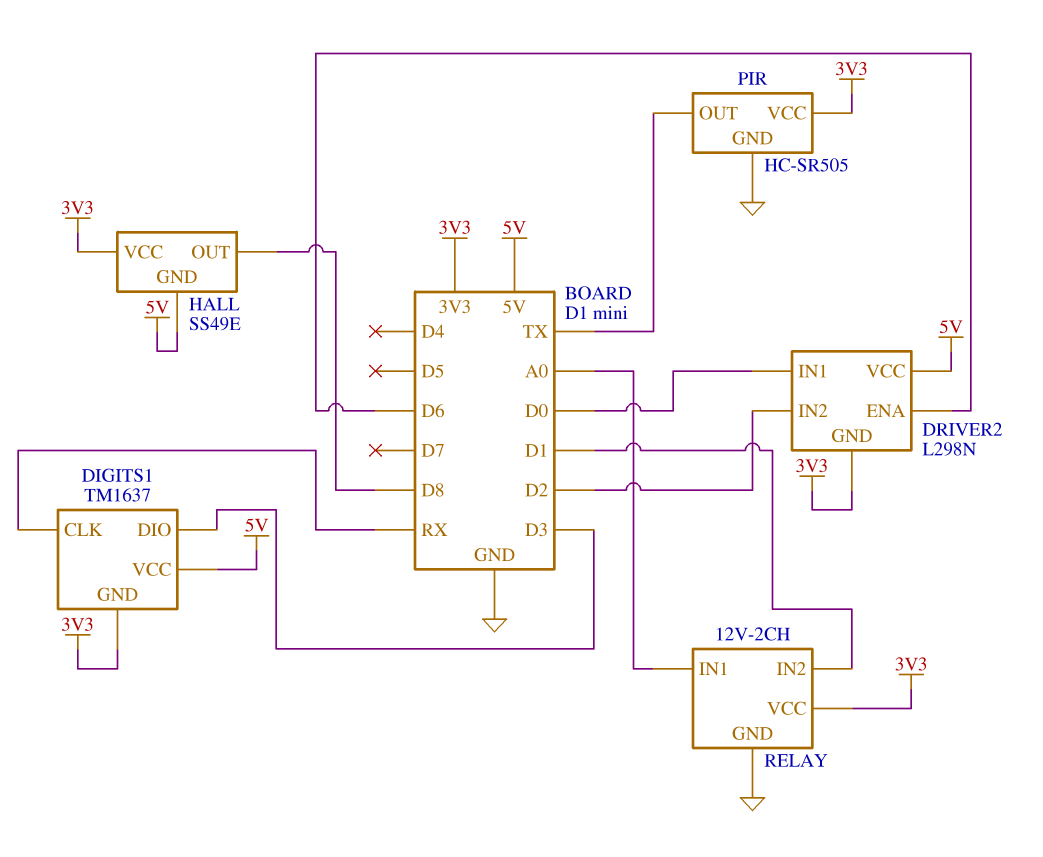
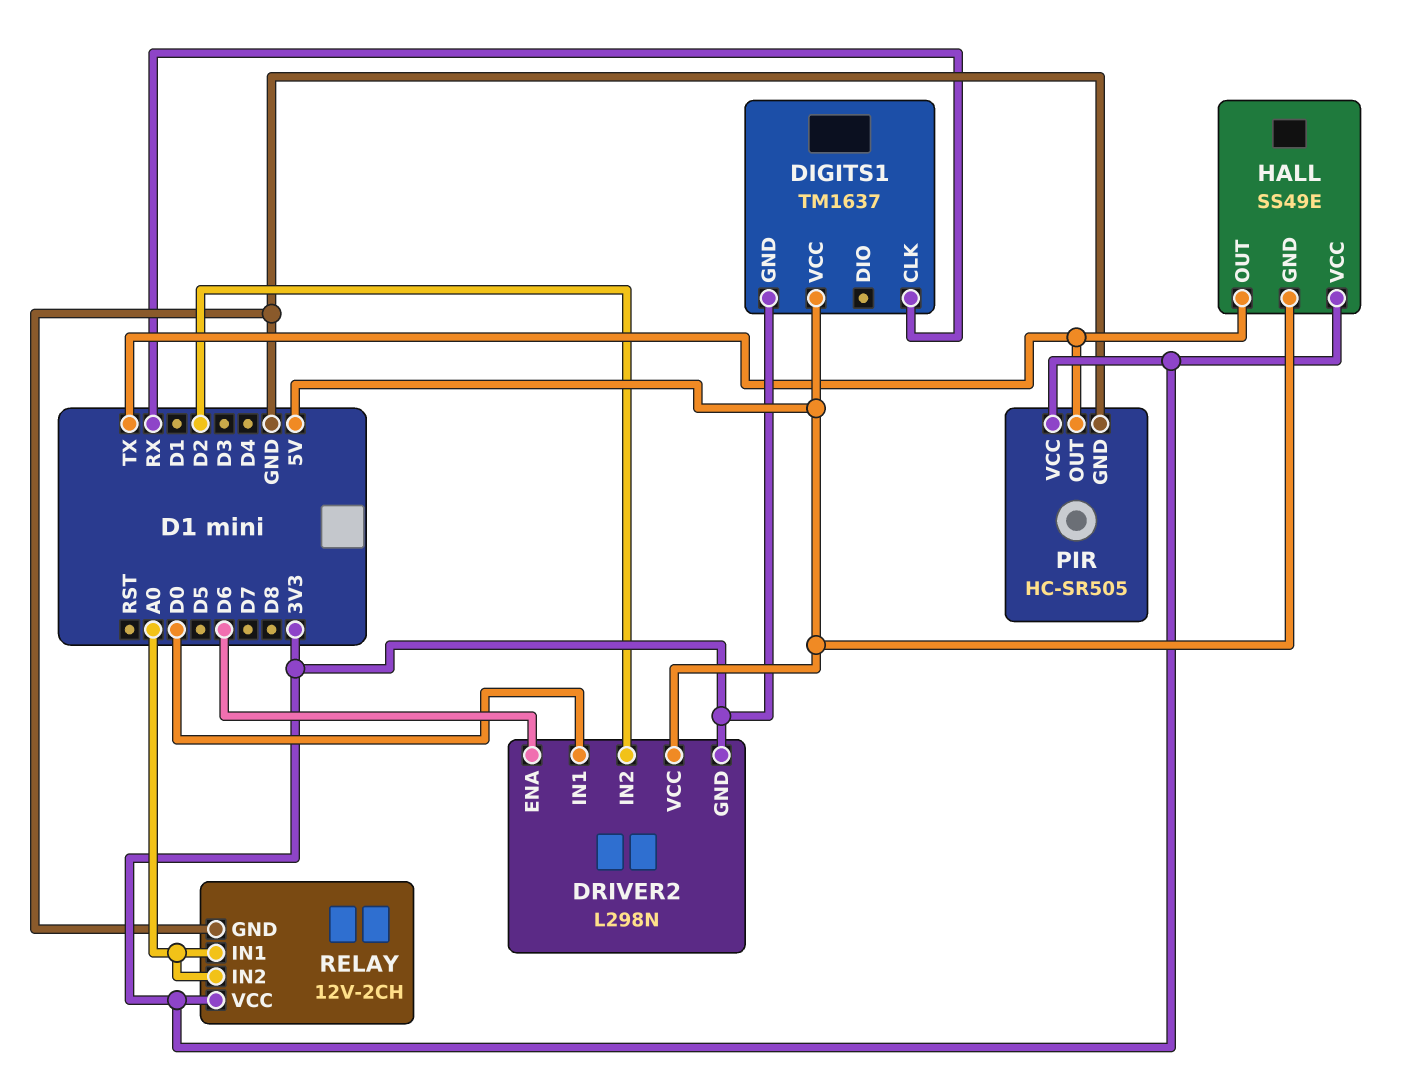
DIGITS1 pin DIO: D3 -> none
HALL pin OUT: D8 -> TX
RELAY pin IN2: D1 -> A0

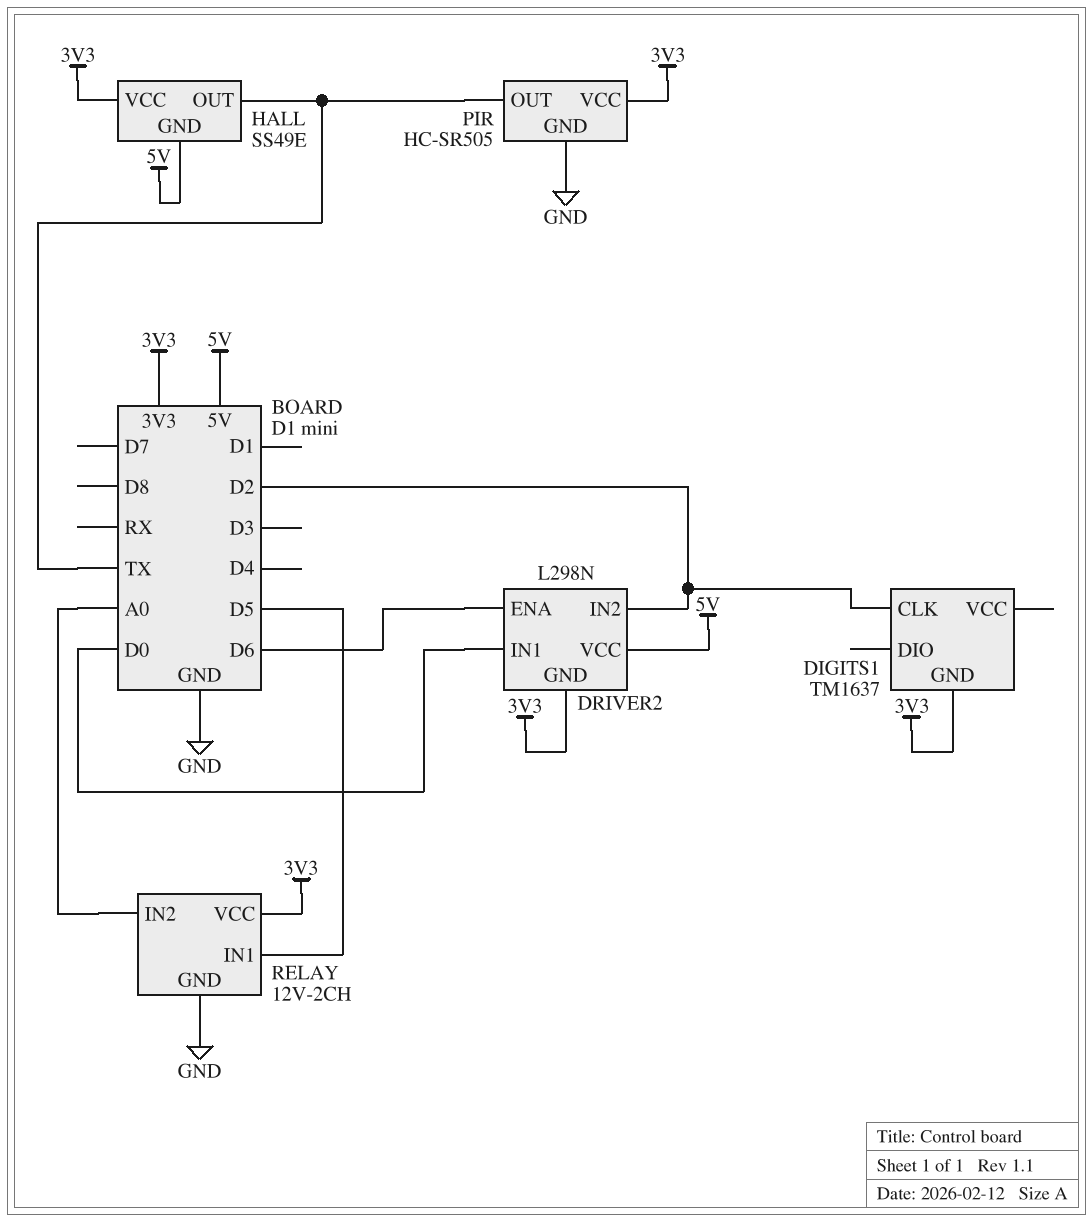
DIGITS1 pin CLK: RX -> D2
DIGITS1 pin VCC: 5V -> none
RELAY pin IN1: A0 -> D5

